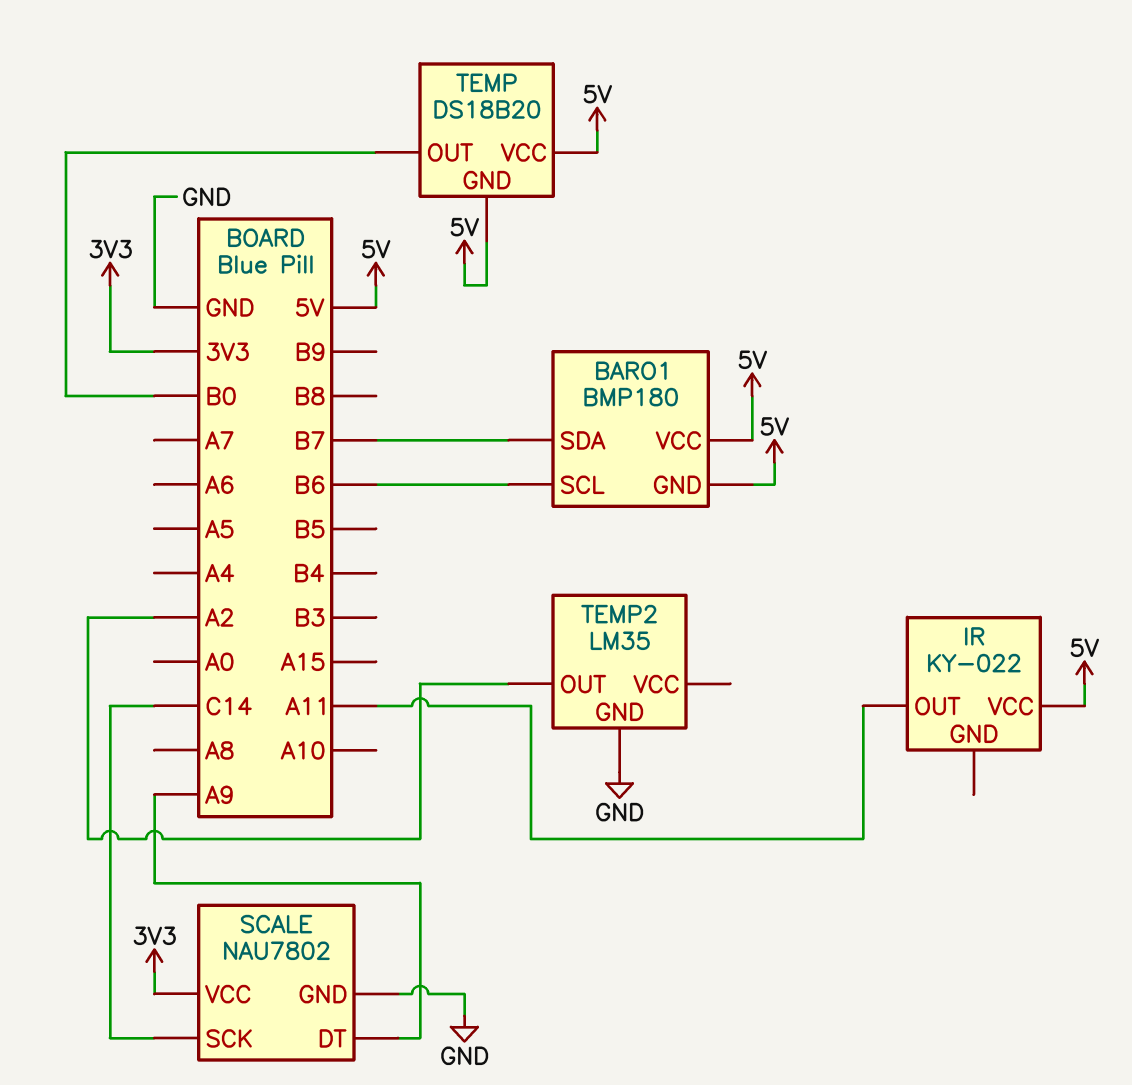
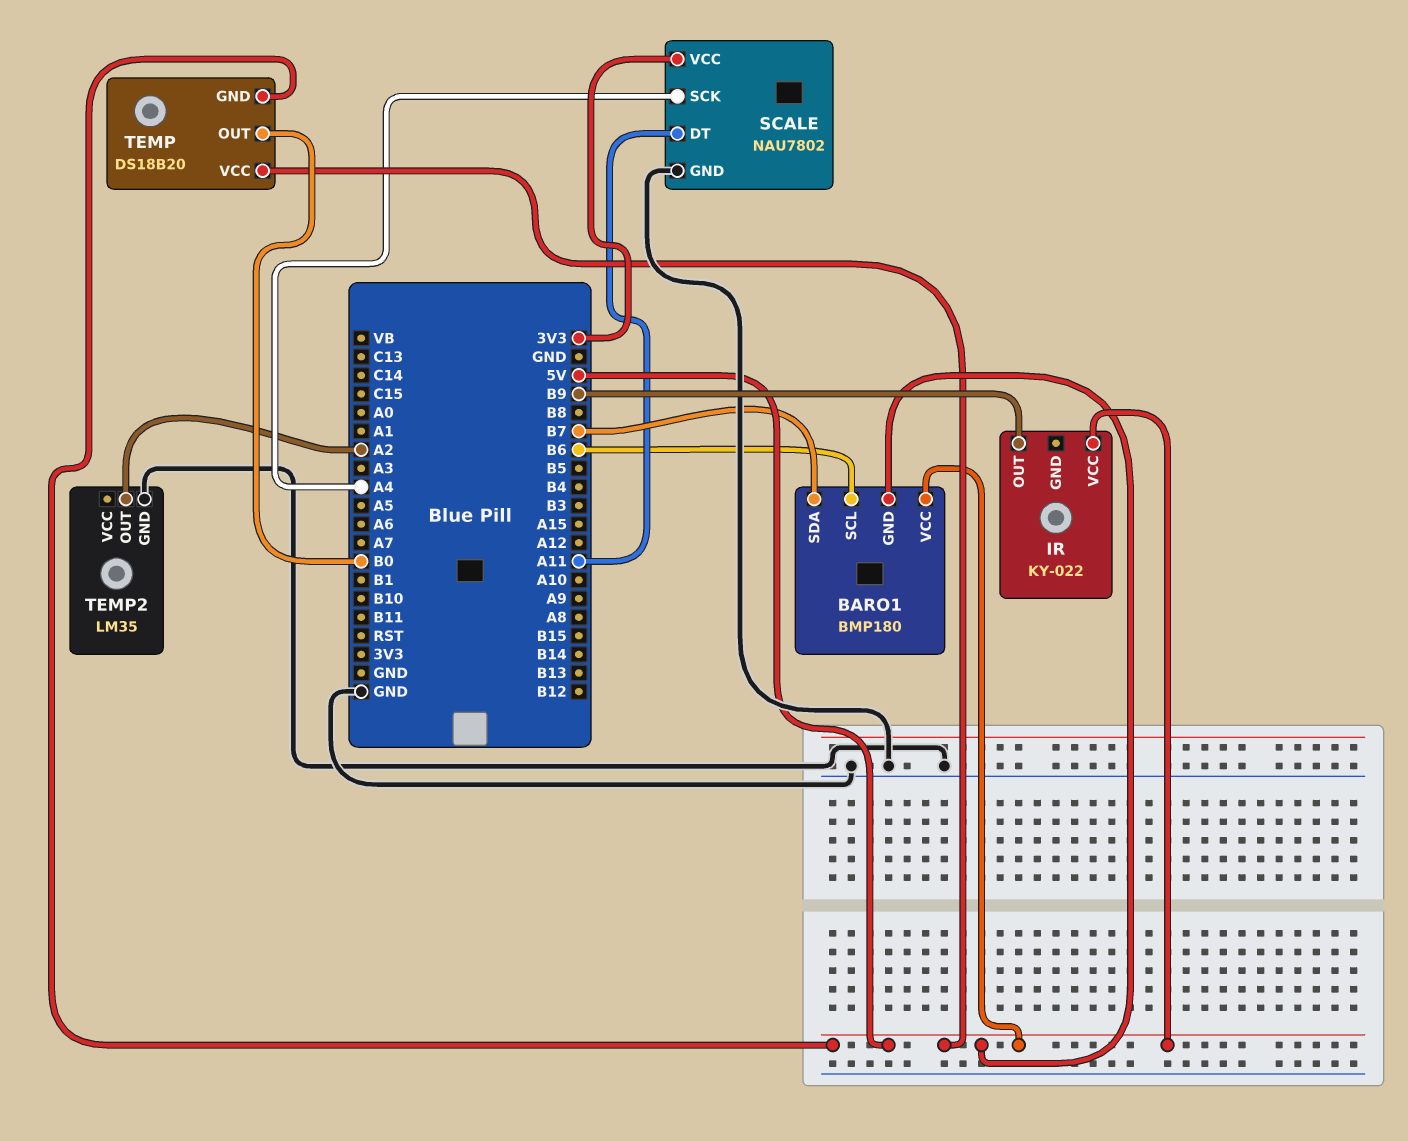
IR pin OUT: A11 -> B9
SCALE pin DT: A9 -> A11
SCALE pin SCK: C14 -> A4

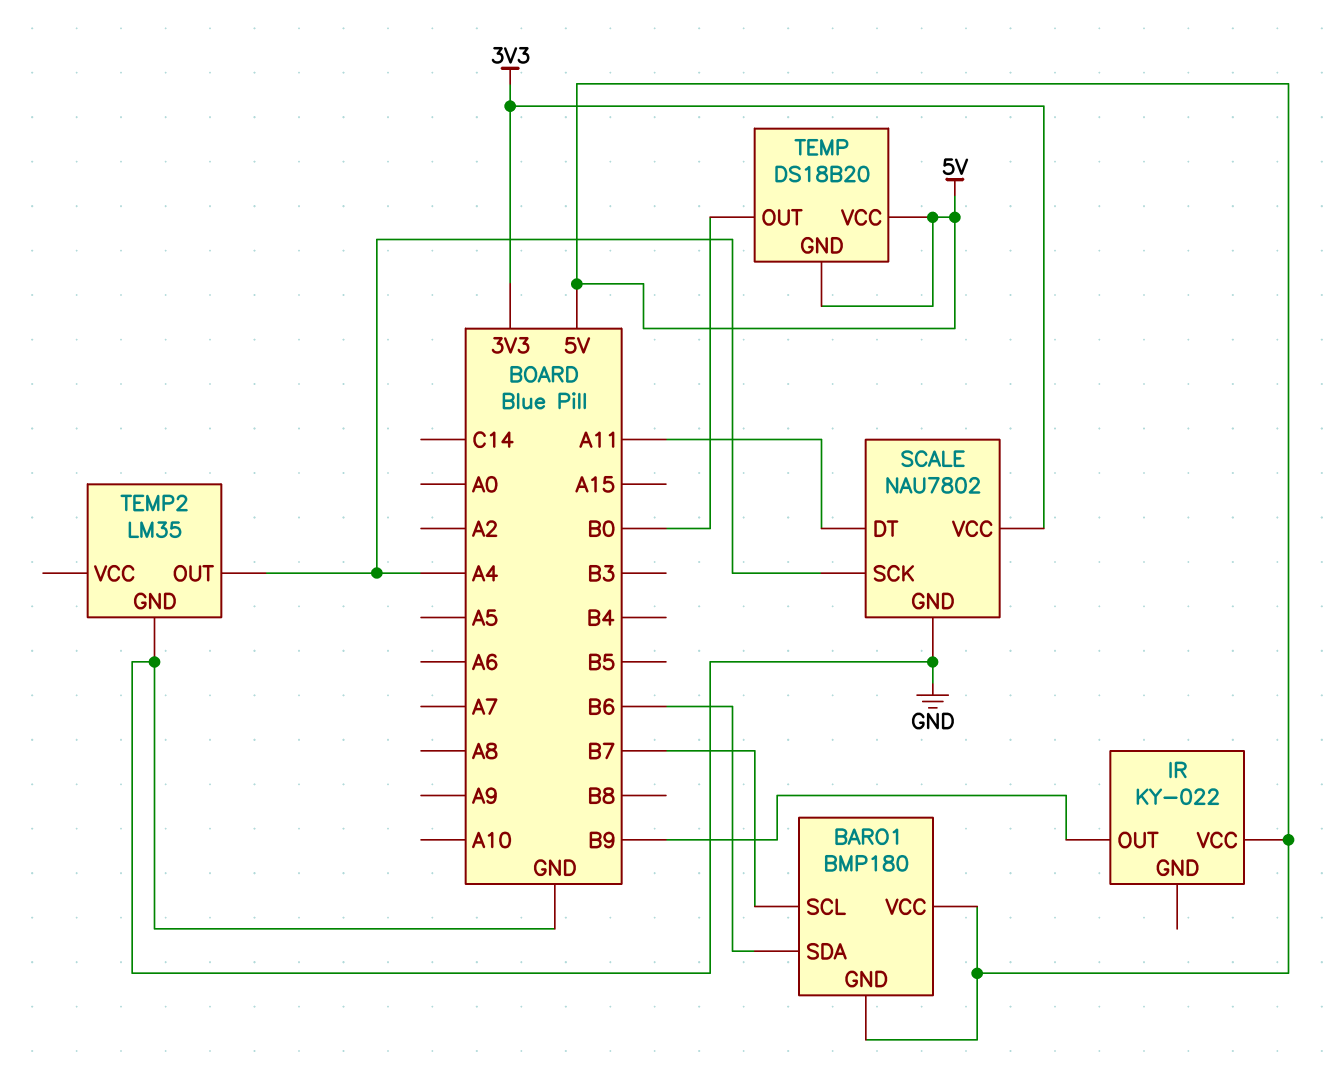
BARO1 pin SCL: B6 -> B7
BARO1 pin SDA: B7 -> B6
TEMP2 pin OUT: A2 -> A4

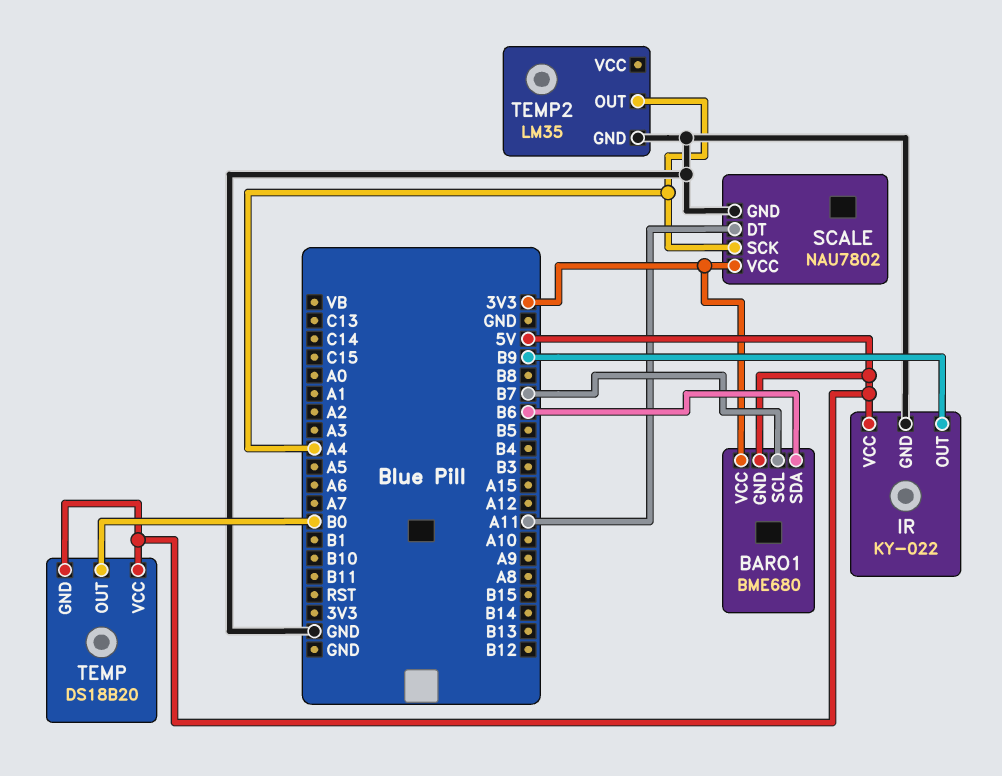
BARO1: BMP180 -> BME680
BARO1 pin VCC: 5V -> 3V3
IR pin GND: none -> GND

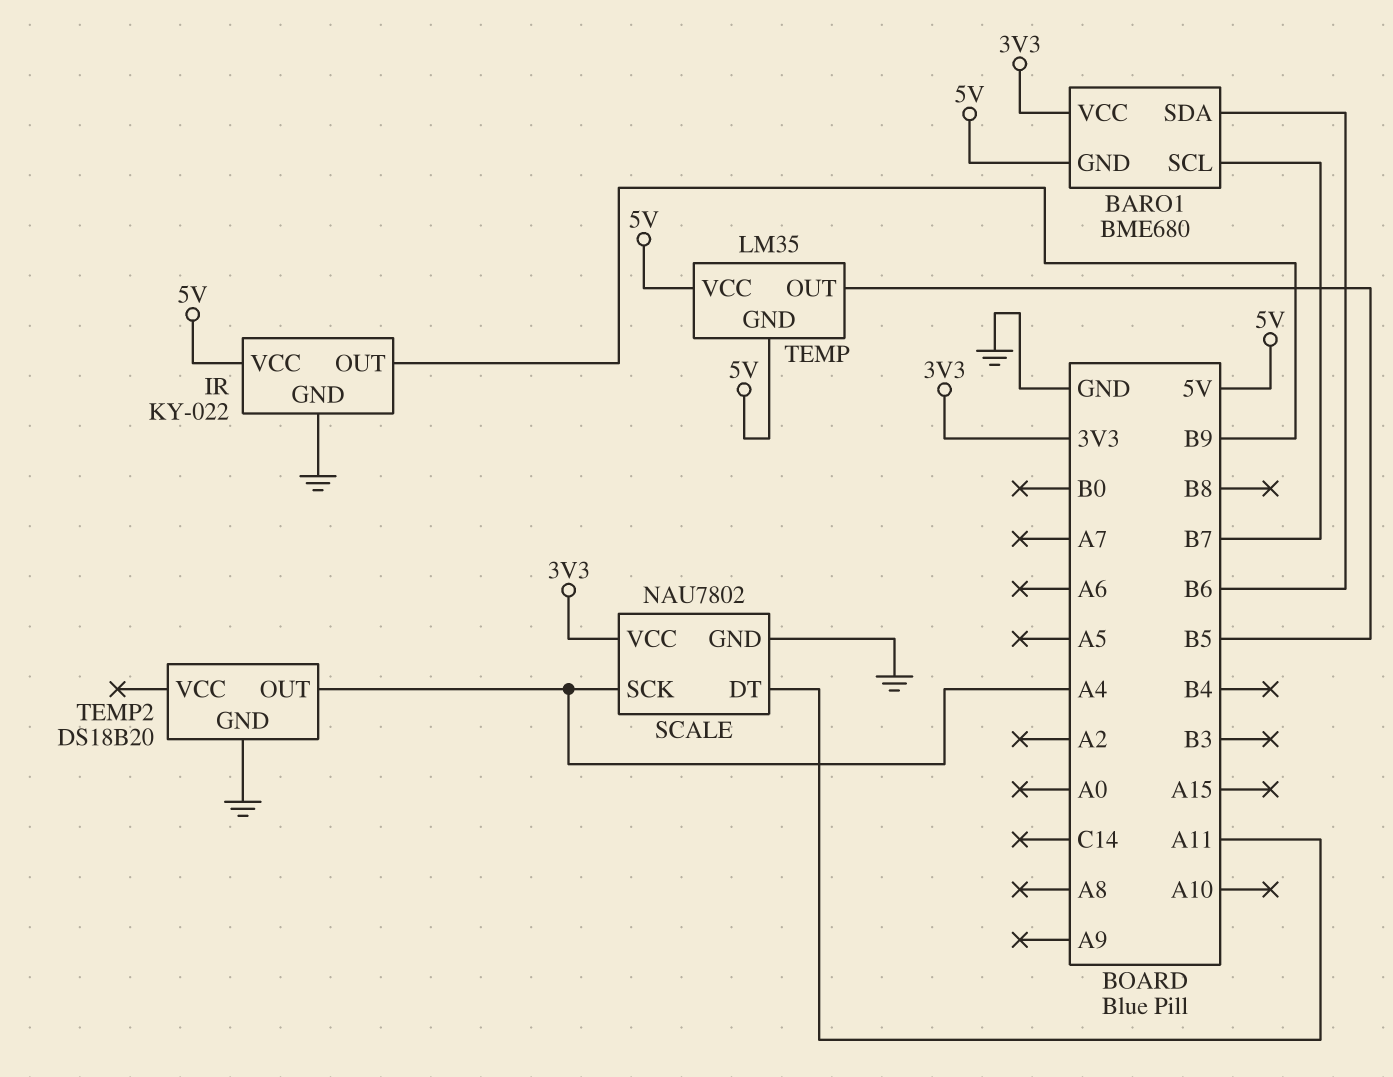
TEMP: DS18B20 -> LM35
TEMP pin OUT: B0 -> B5
TEMP2: LM35 -> DS18B20

